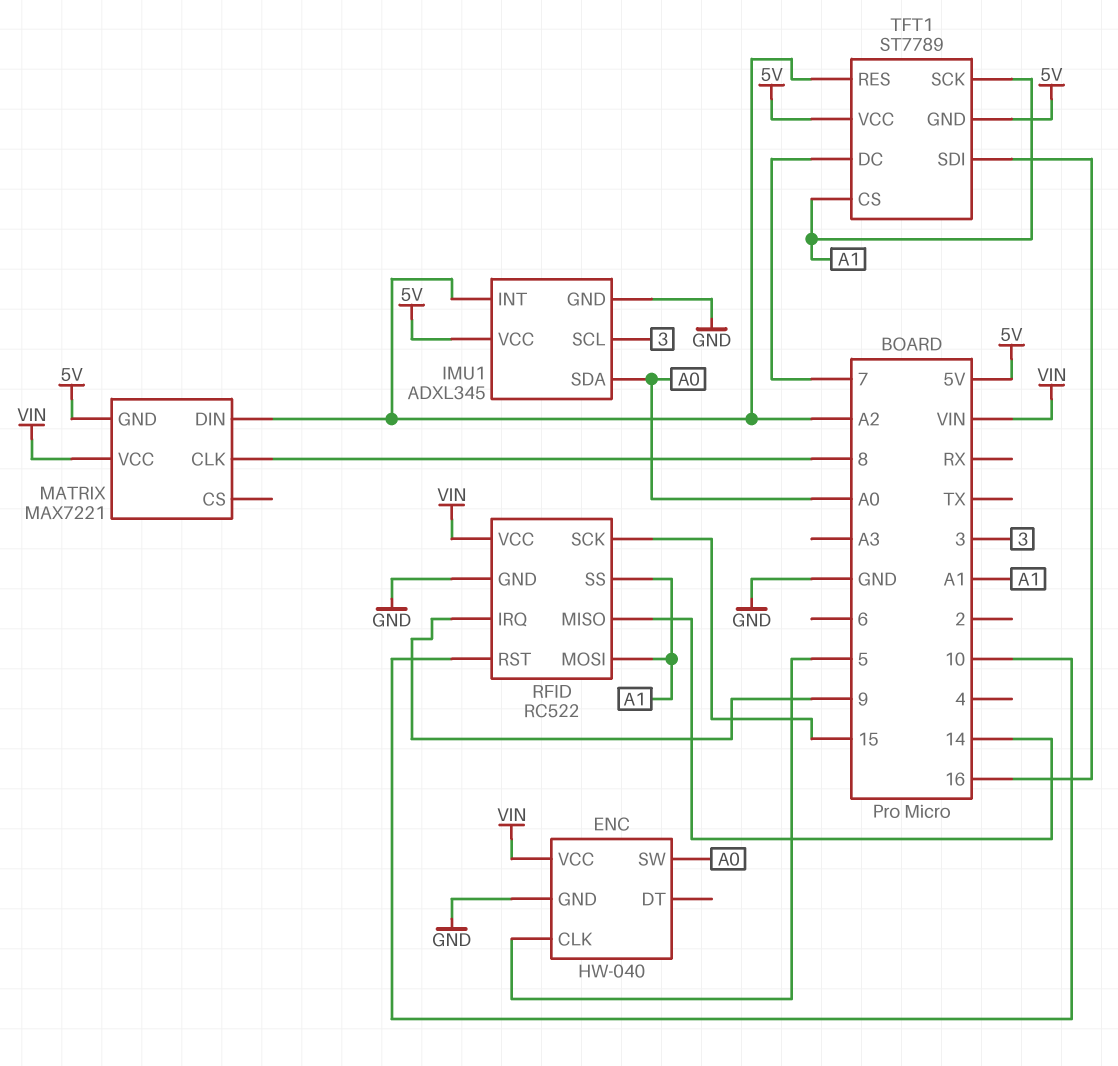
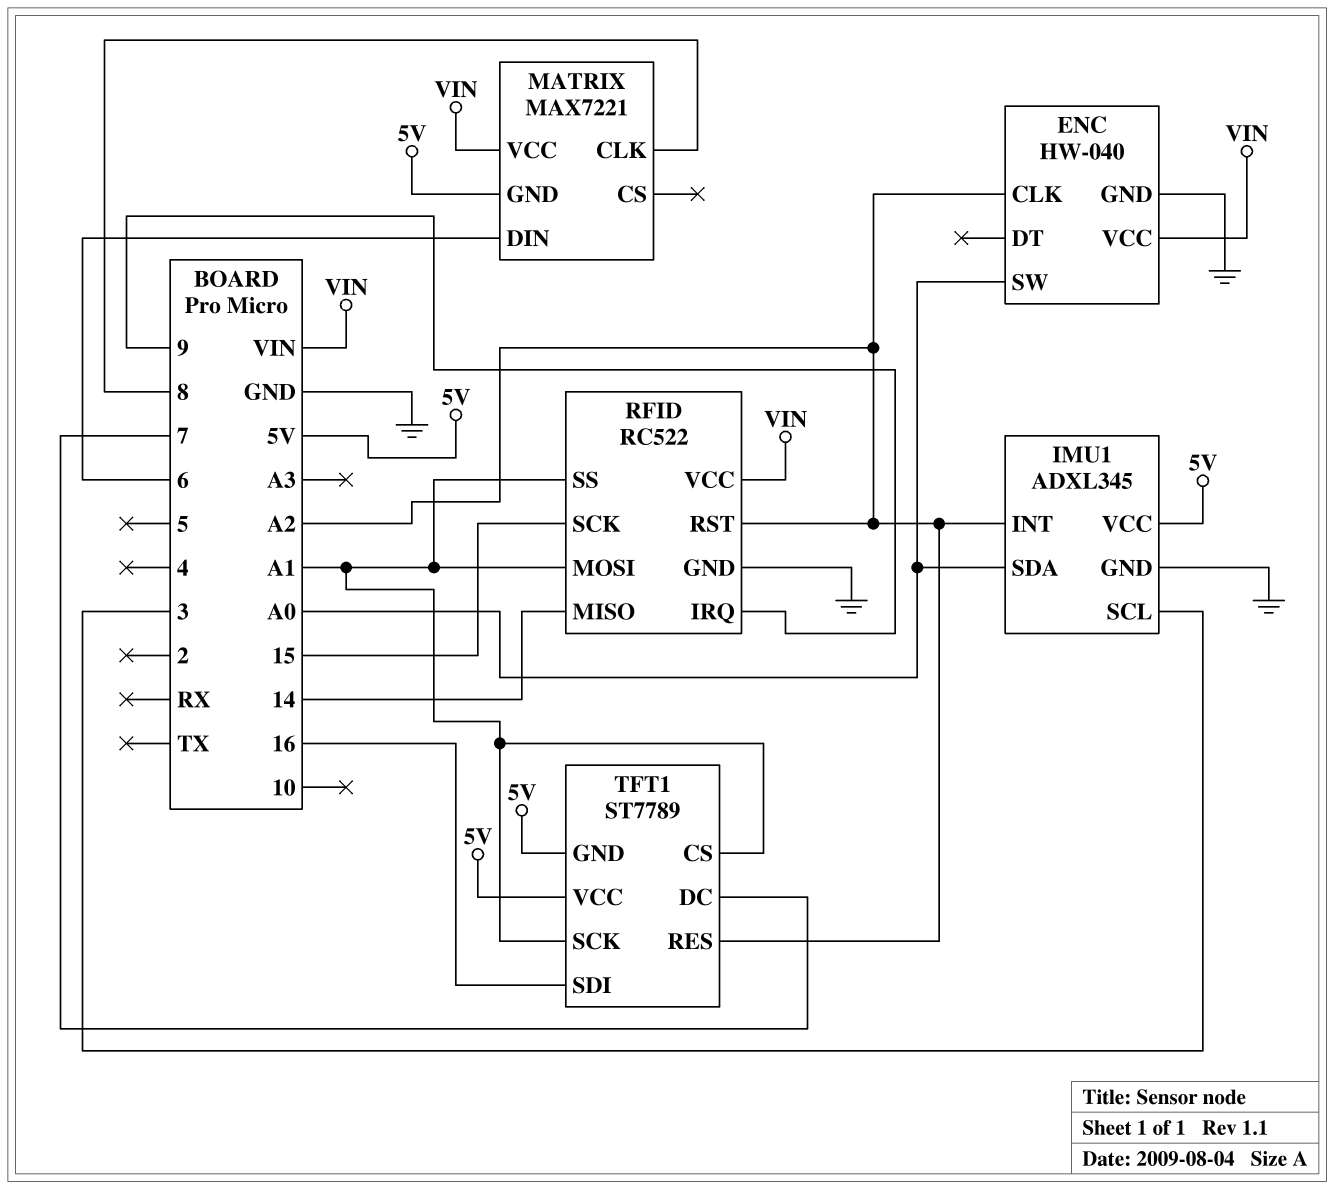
ENC pin CLK: 5 -> A2
MATRIX pin DIN: A2 -> 6
RFID pin RST: 10 -> A2

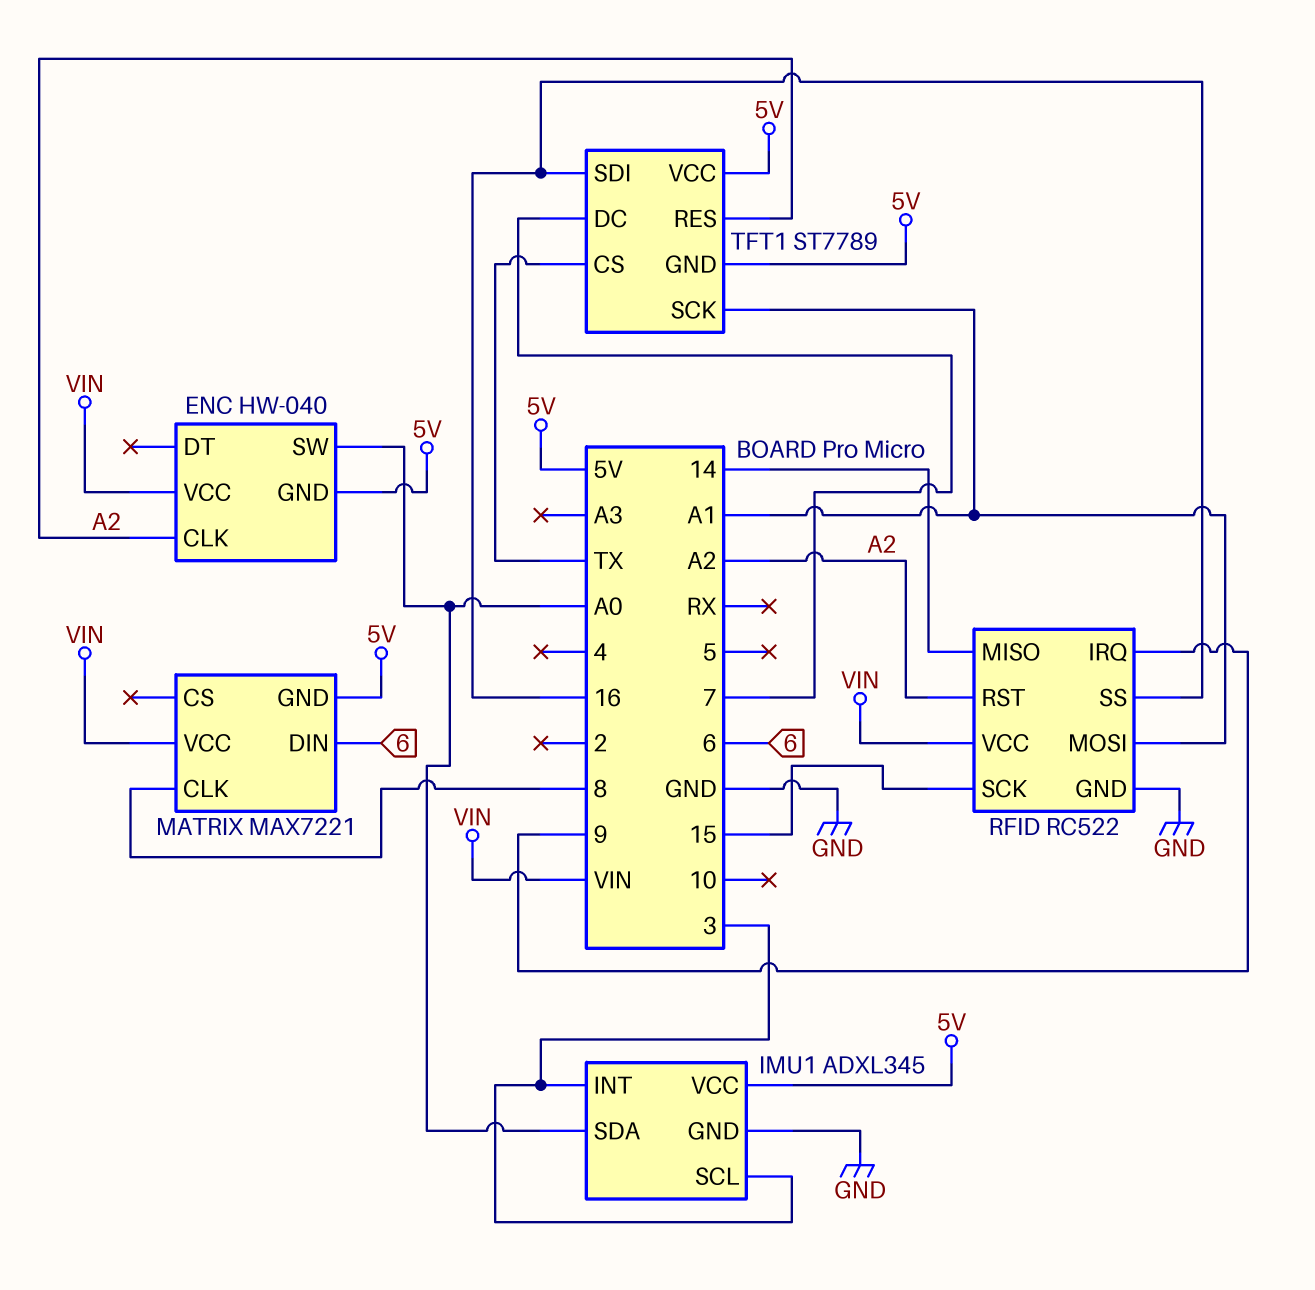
ENC pin GND: GND -> 5V
IMU1 pin INT: A2 -> 3
RFID pin SS: A1 -> 16
TFT1 pin CS: A1 -> TX

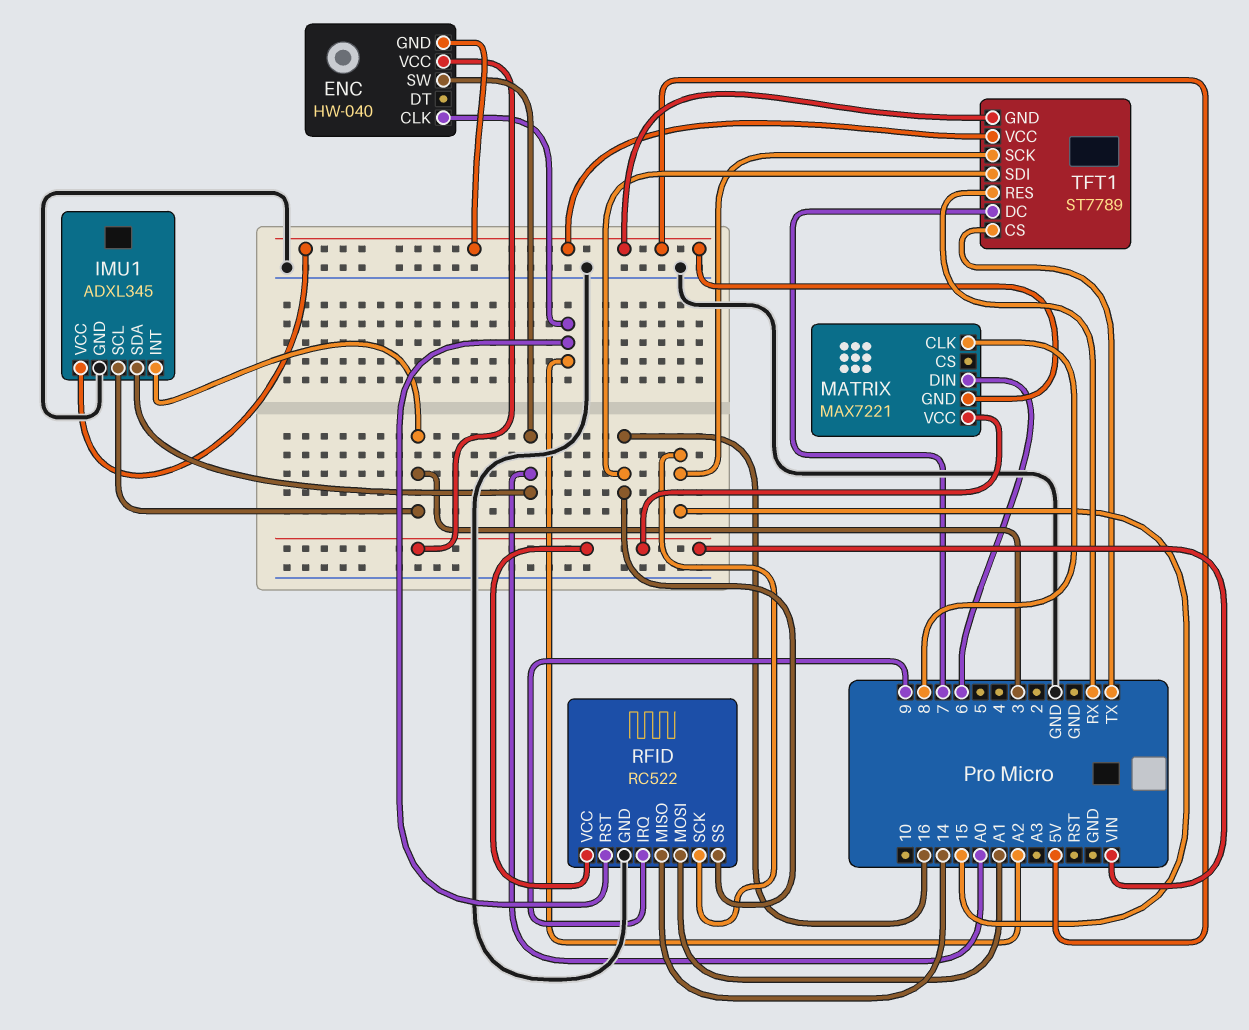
TFT1 pin RES: A2 -> RX
TFT1 pin SCK: A1 -> 15

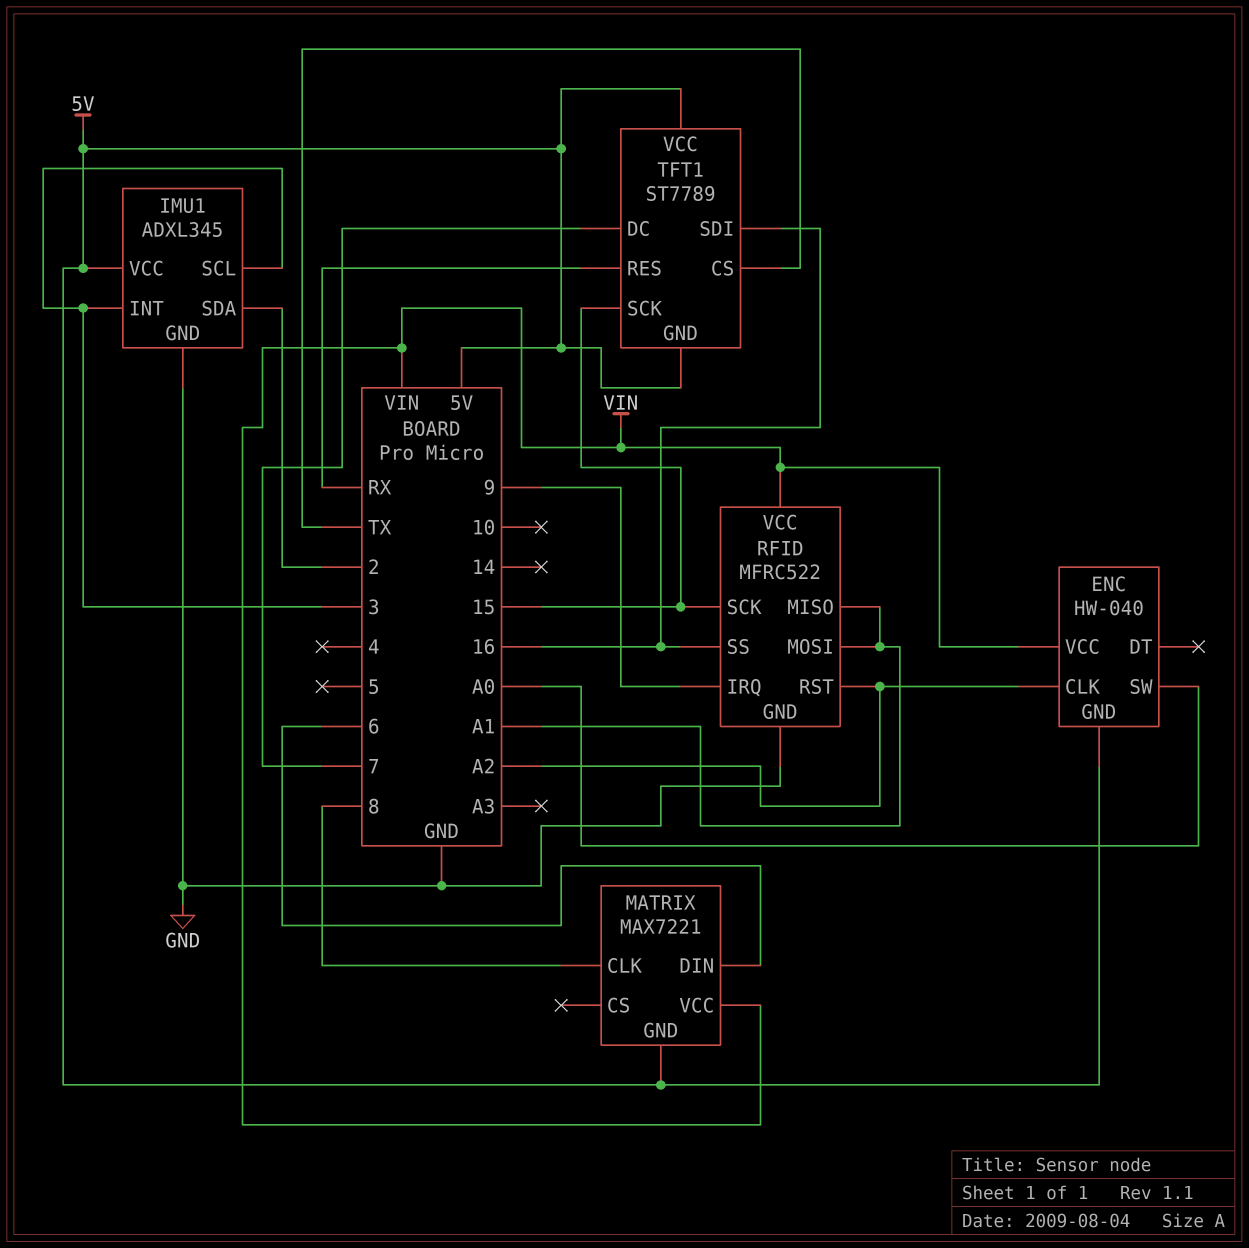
IMU1 pin SDA: A0 -> 2
RFID: RC522 -> MFRC522
RFID pin MISO: 14 -> A1

